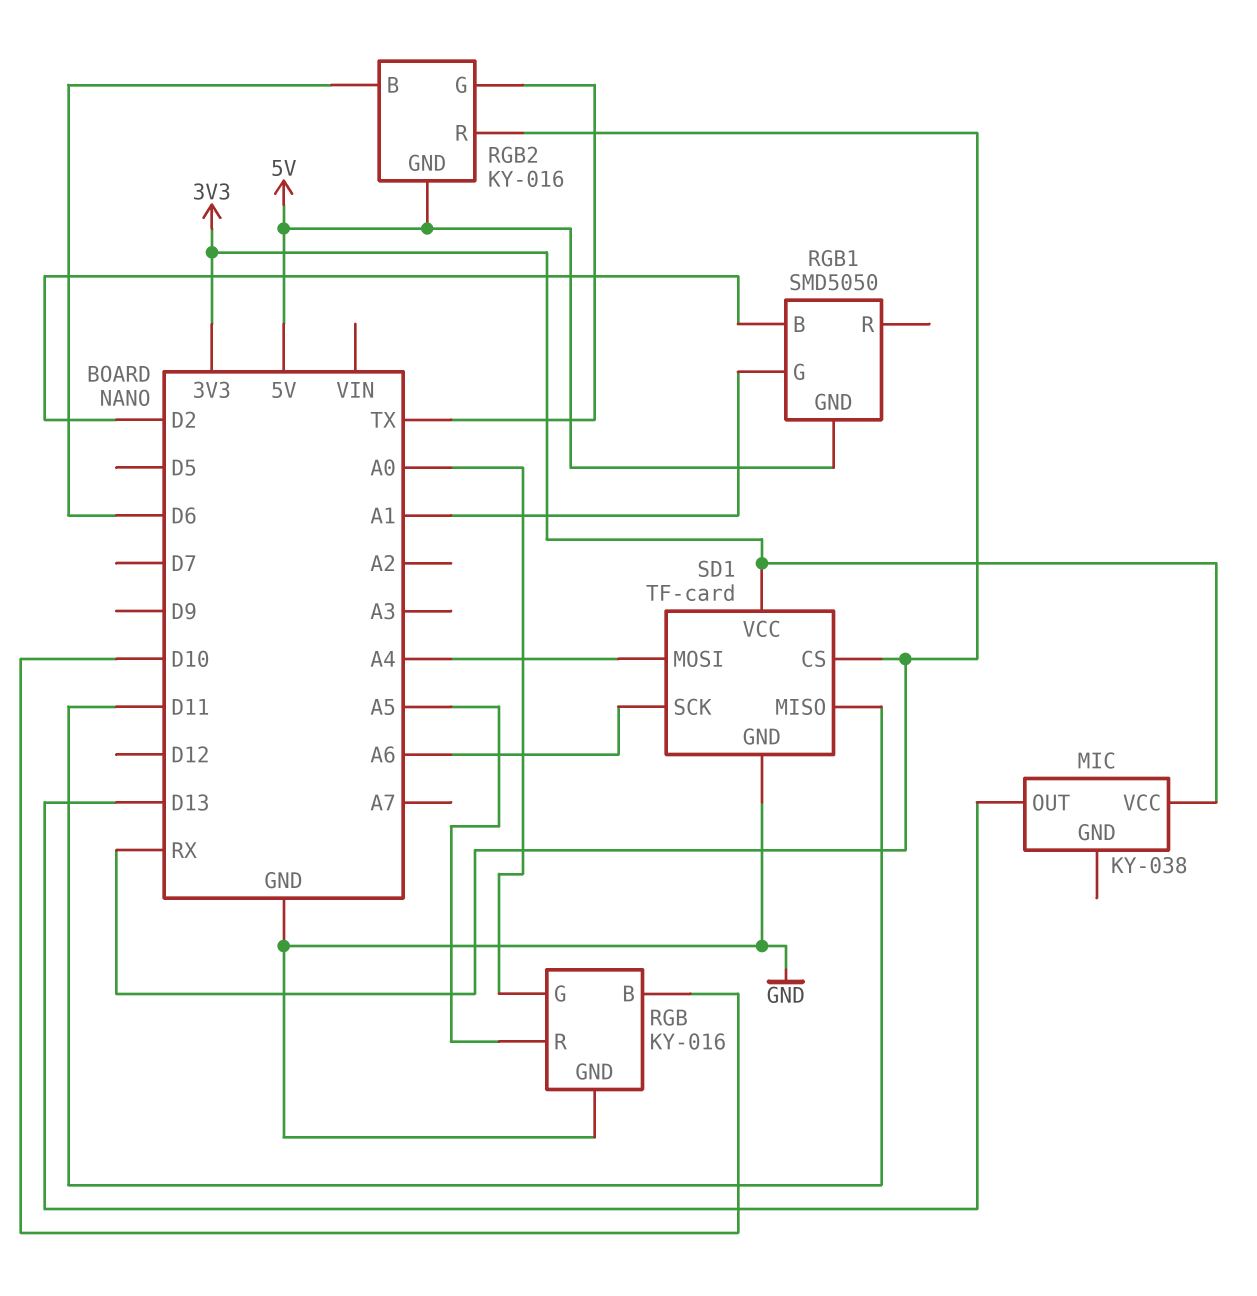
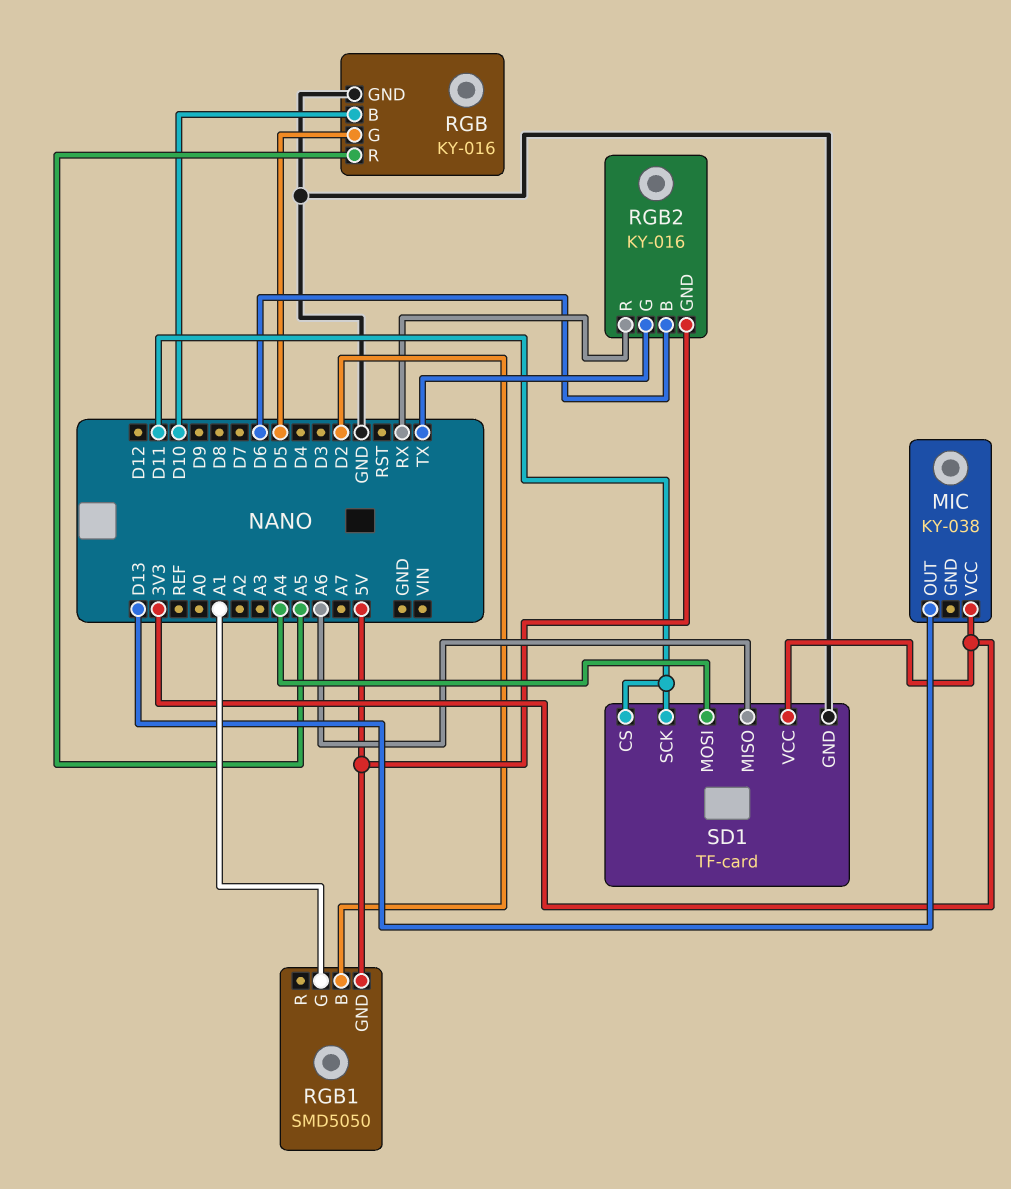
RGB pin G: A0 -> D5
SD1 pin CS: RX -> D11
SD1 pin MISO: D11 -> A6
SD1 pin SCK: A6 -> D11

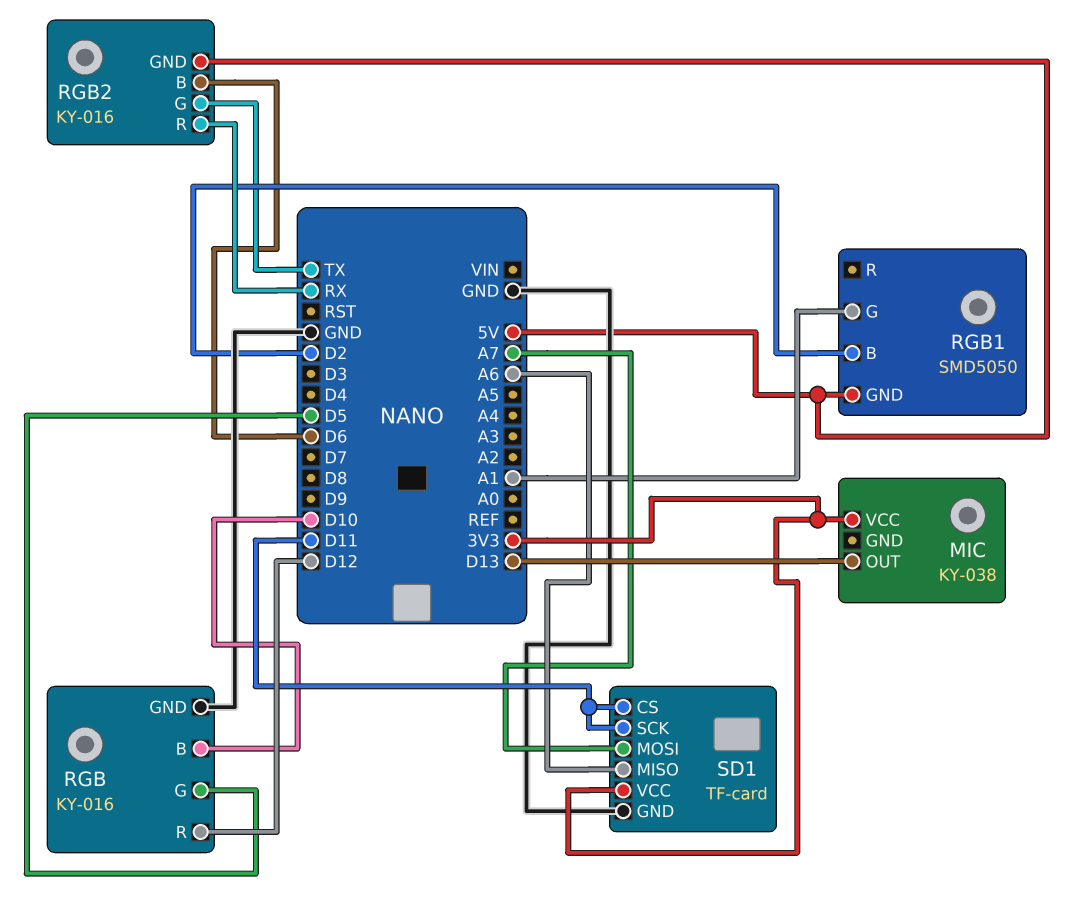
RGB pin R: A5 -> D12
SD1 pin MOSI: A4 -> A7

